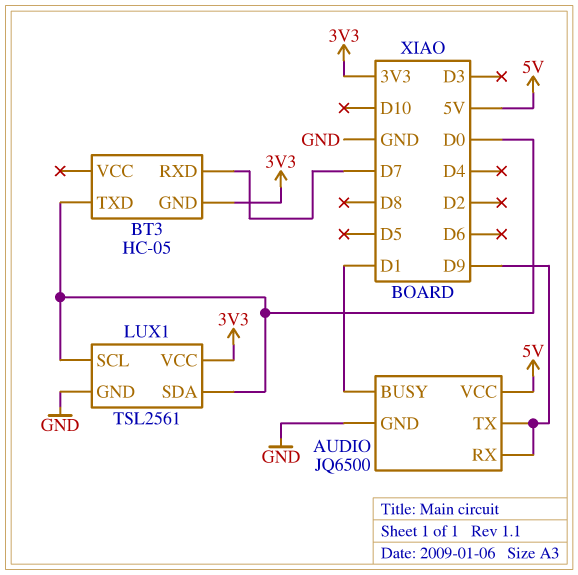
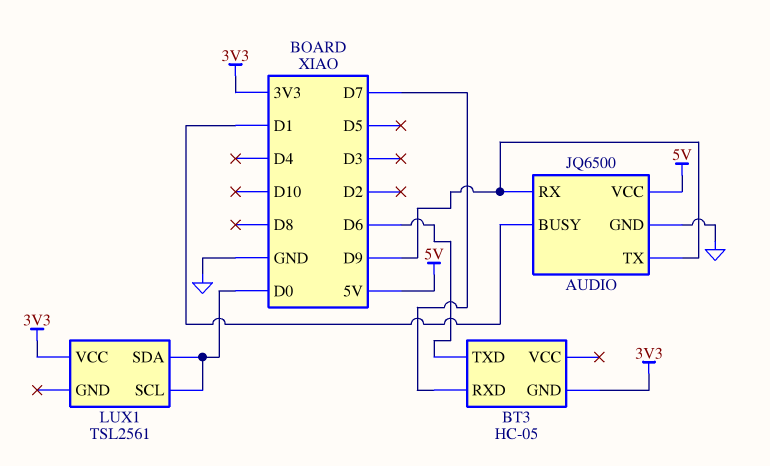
BT3 pin TXD: D0 -> D6
LUX1 pin GND: GND -> none

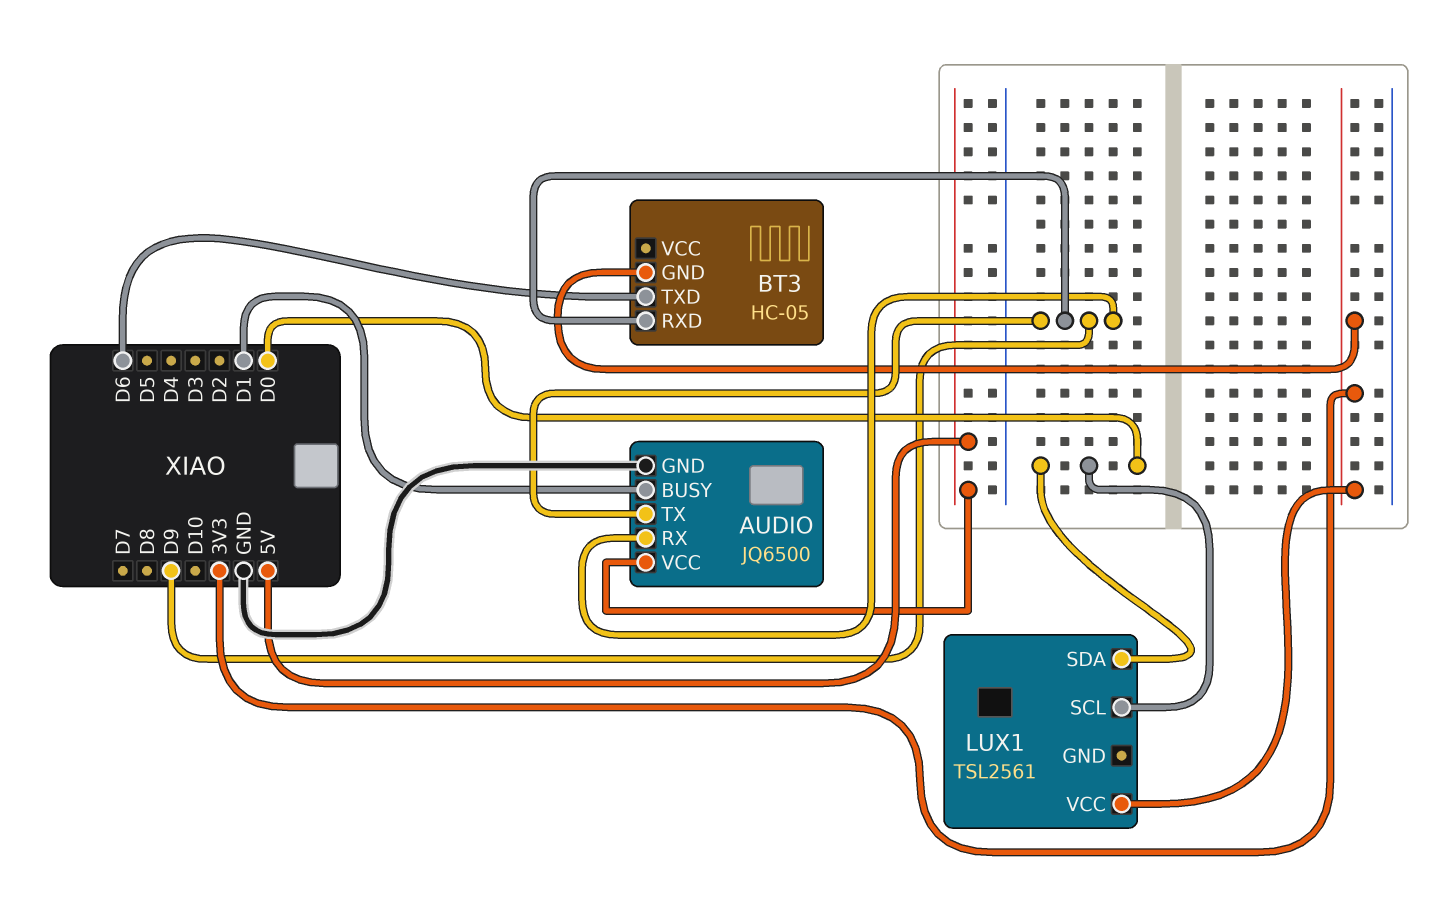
BT3 pin RXD: D7 -> D9

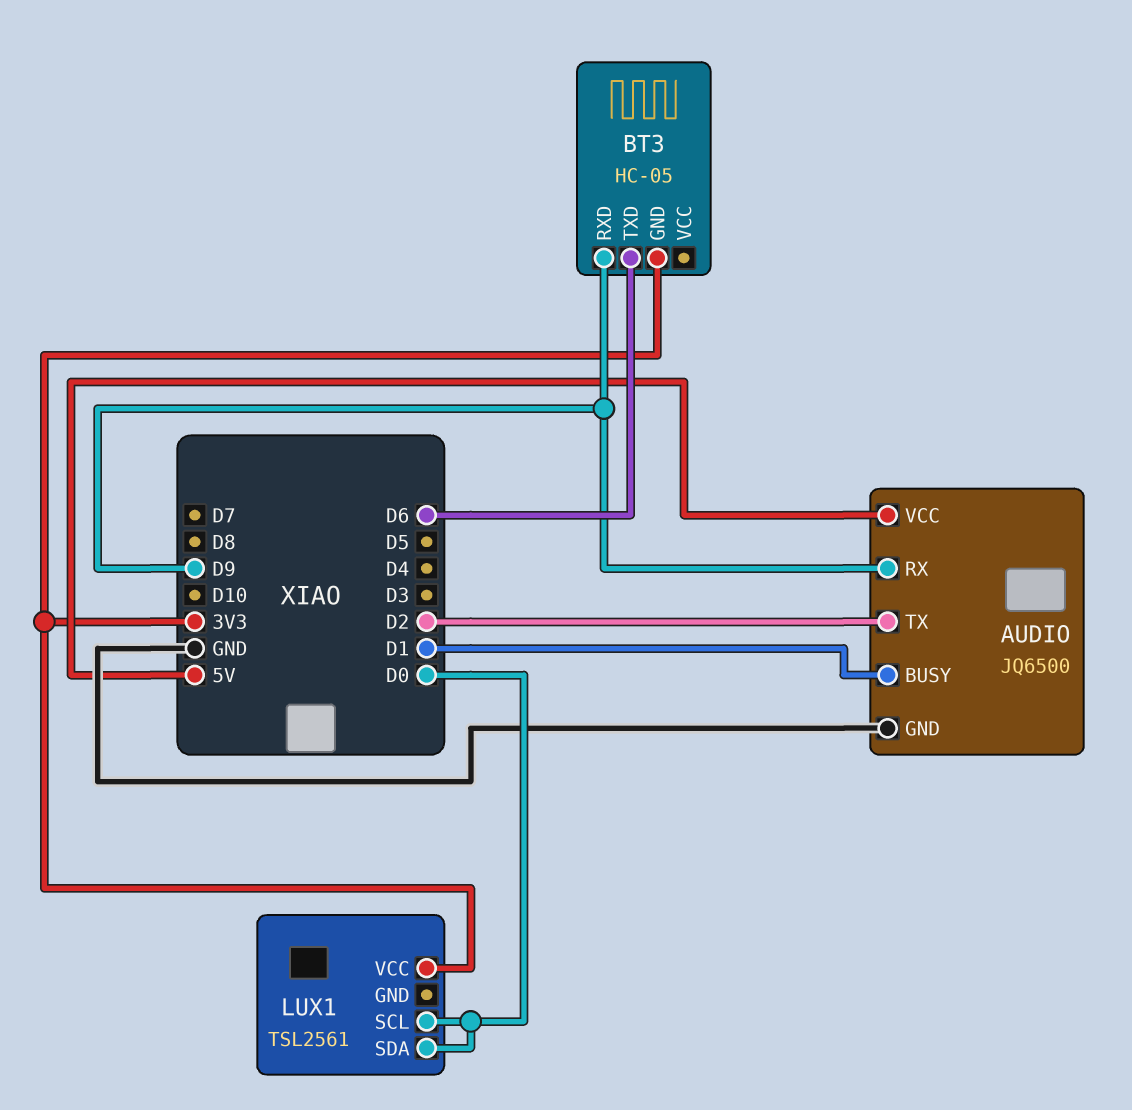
AUDIO pin TX: D9 -> D2

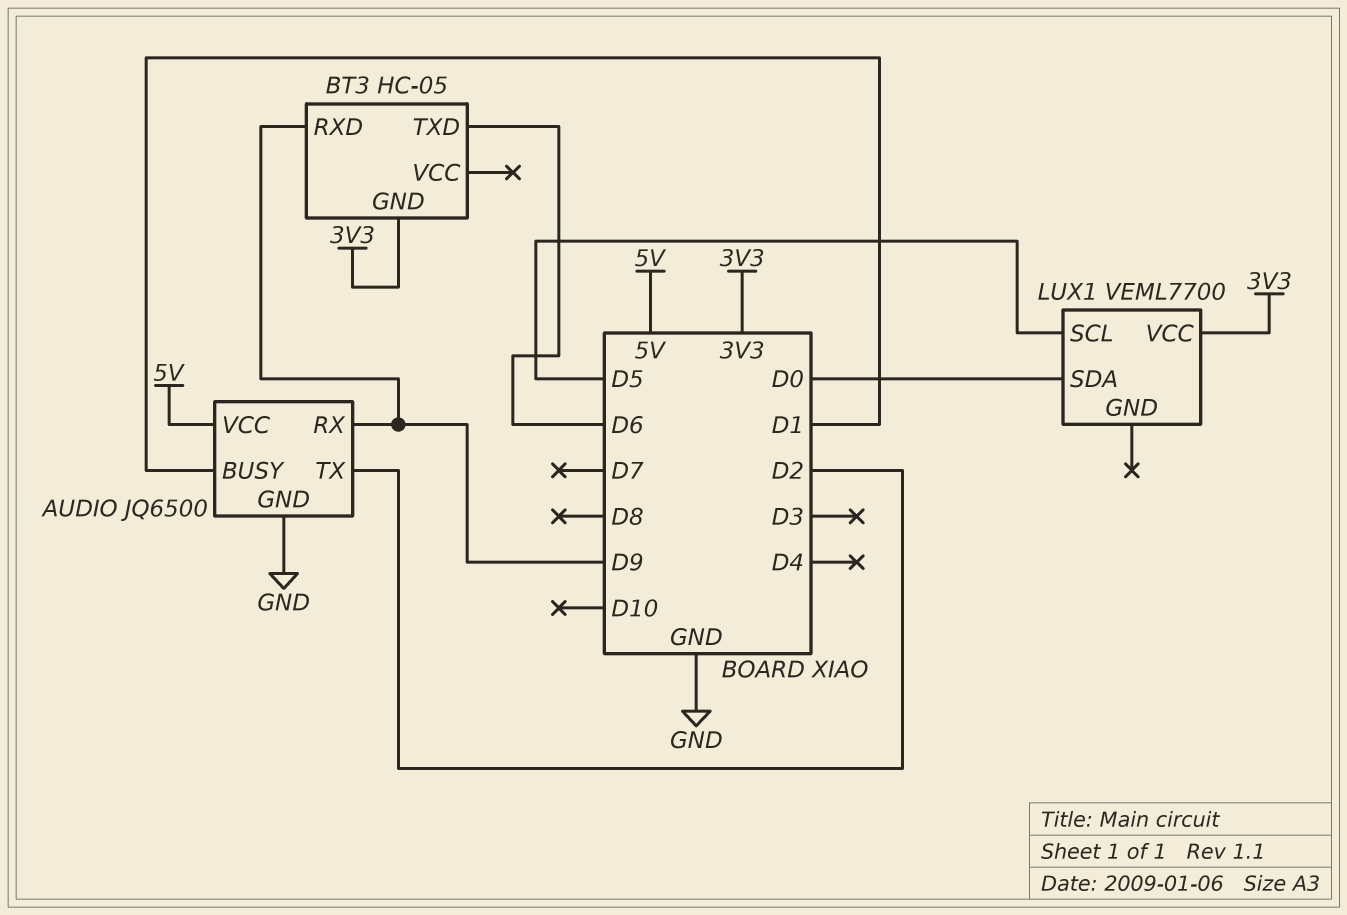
LUX1: TSL2561 -> VEML7700
LUX1 pin SCL: D0 -> D5

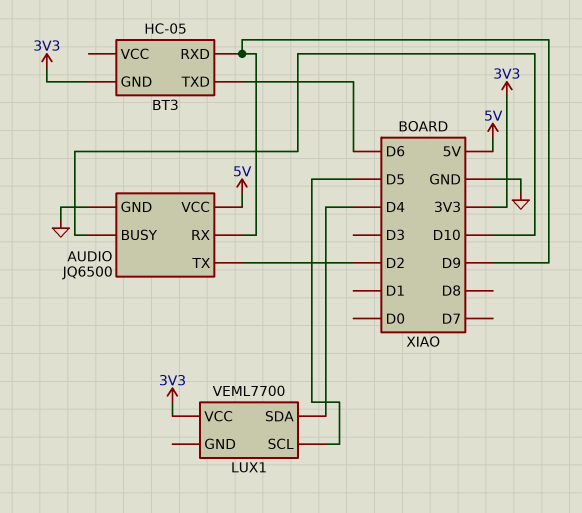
AUDIO pin BUSY: D1 -> D10
LUX1 pin SDA: D0 -> D4

